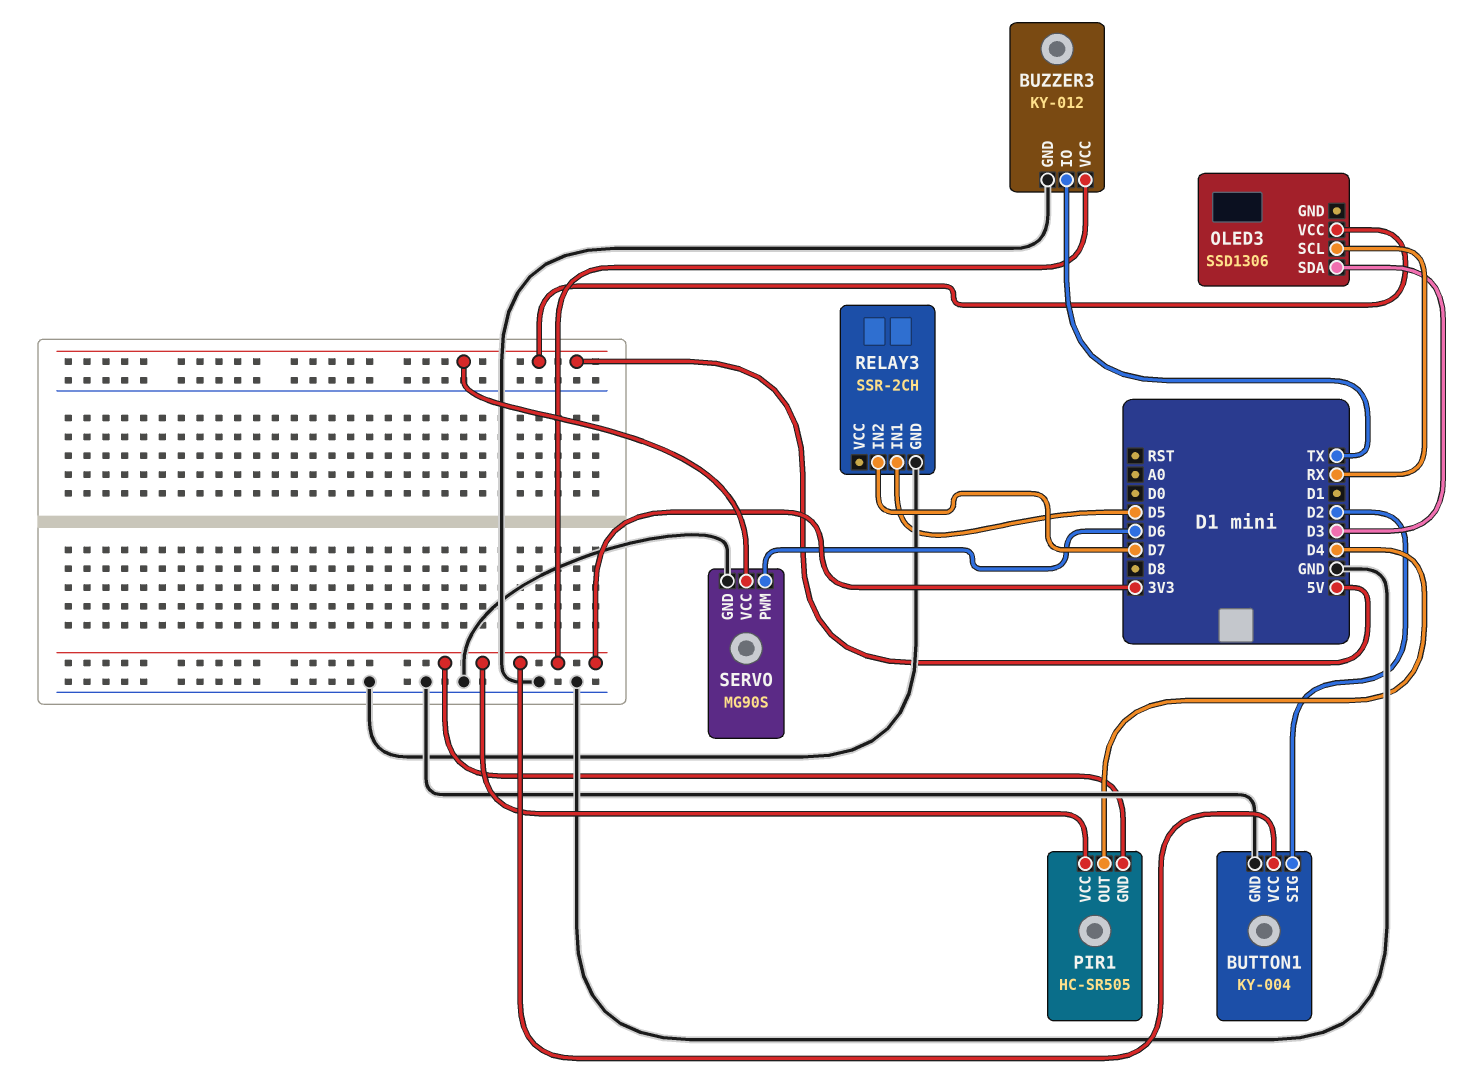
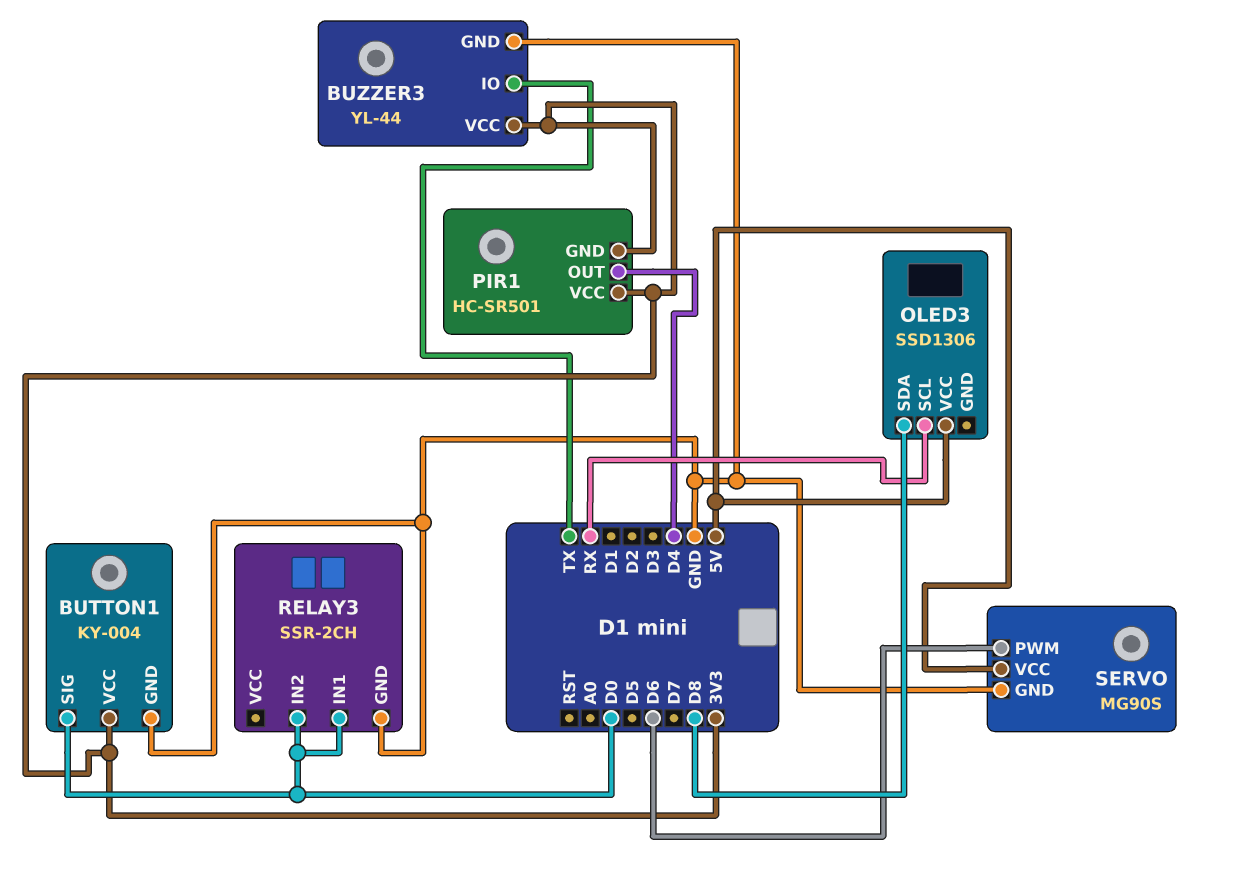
BUTTON1 pin SIG: D2 -> D0
BUZZER3: KY-012 -> YL-44
OLED3 pin SDA: D3 -> D8
PIR1: HC-SR505 -> HC-SR501
RELAY3 pin IN1: D5 -> D0
RELAY3 pin IN2: D7 -> D0

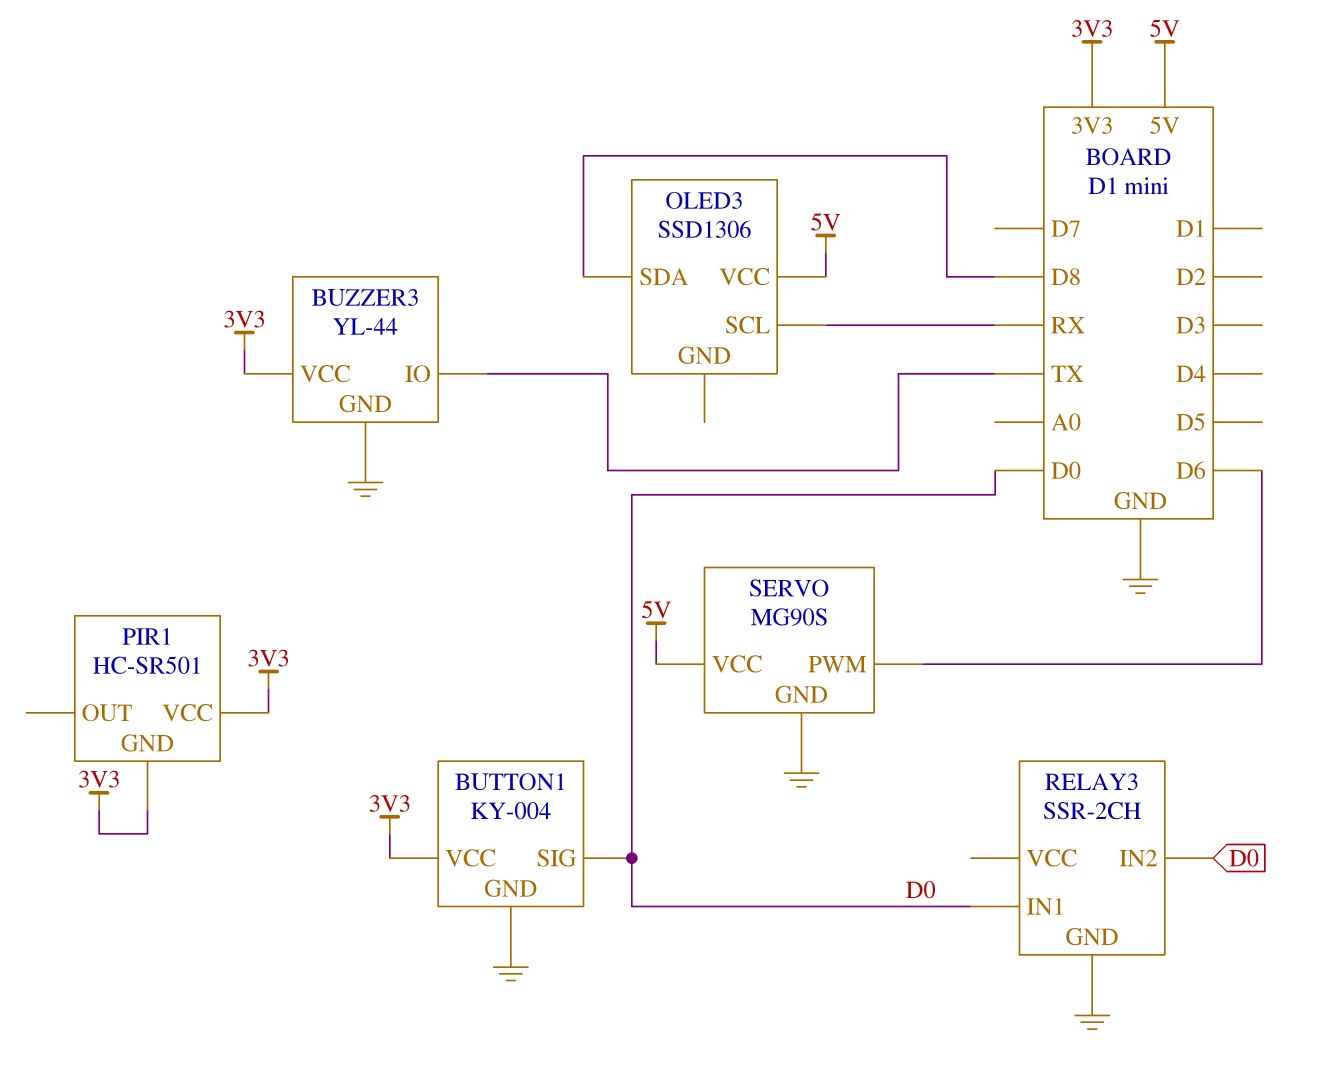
PIR1 pin OUT: D4 -> none

